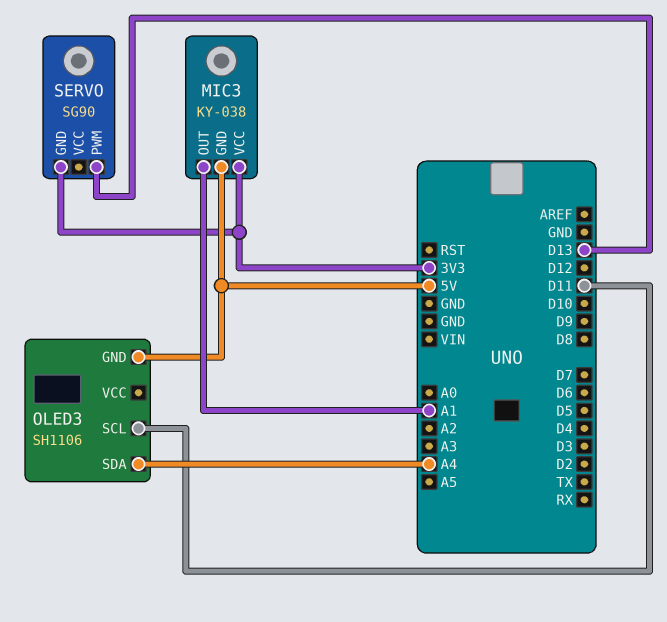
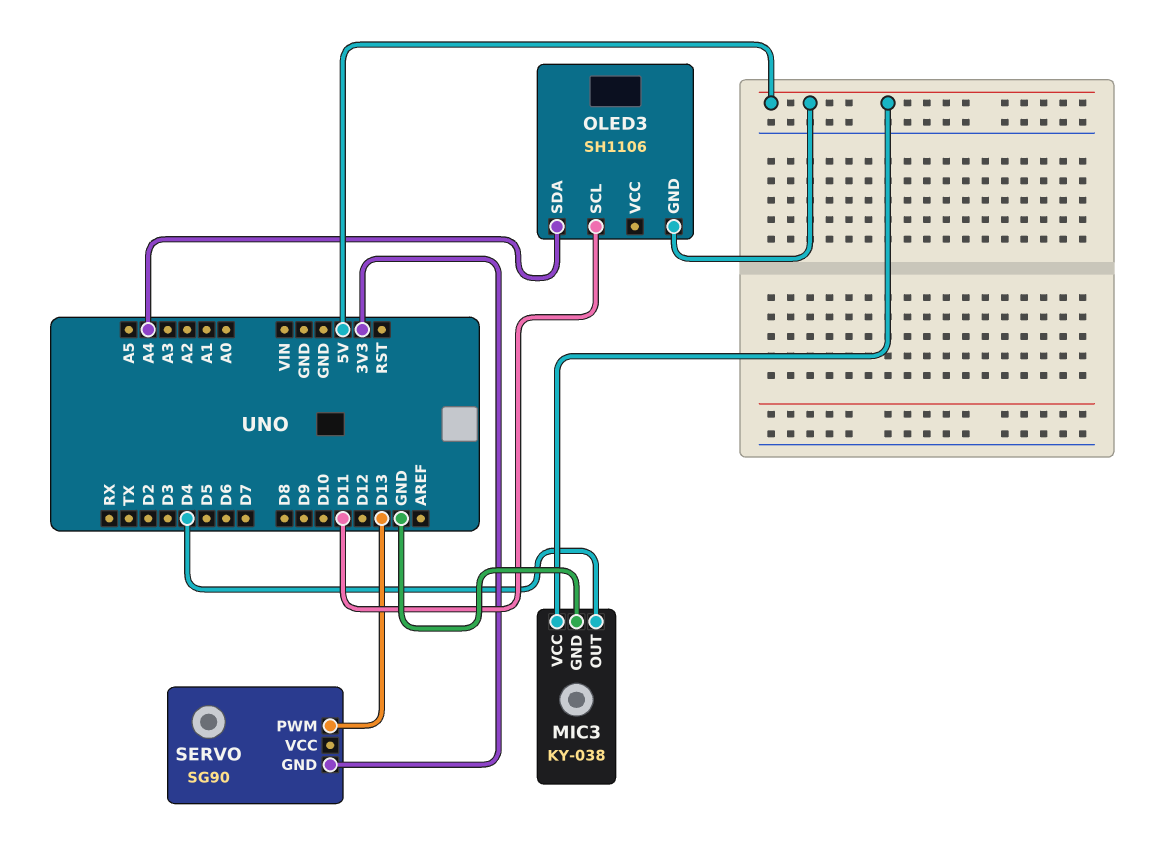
MIC3 pin GND: 5V -> GND
MIC3 pin OUT: A1 -> D4
MIC3 pin VCC: 3V3 -> 5V

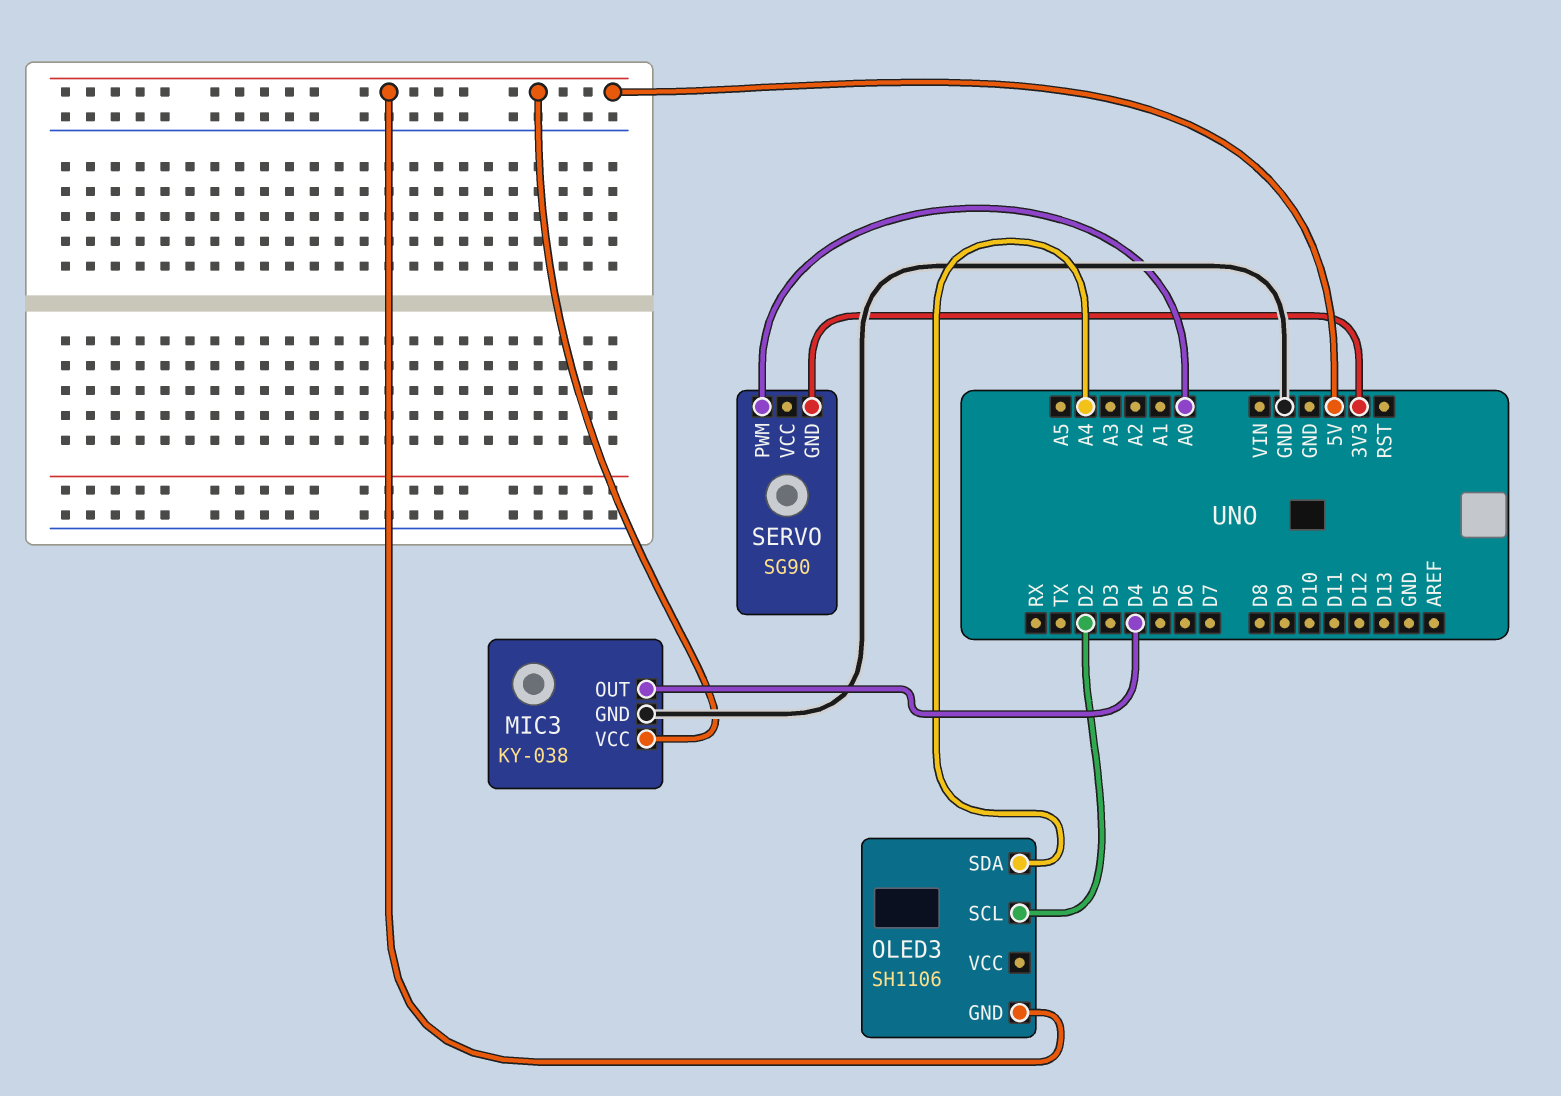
OLED3 pin SCL: D11 -> D2
SERVO pin PWM: D13 -> A0

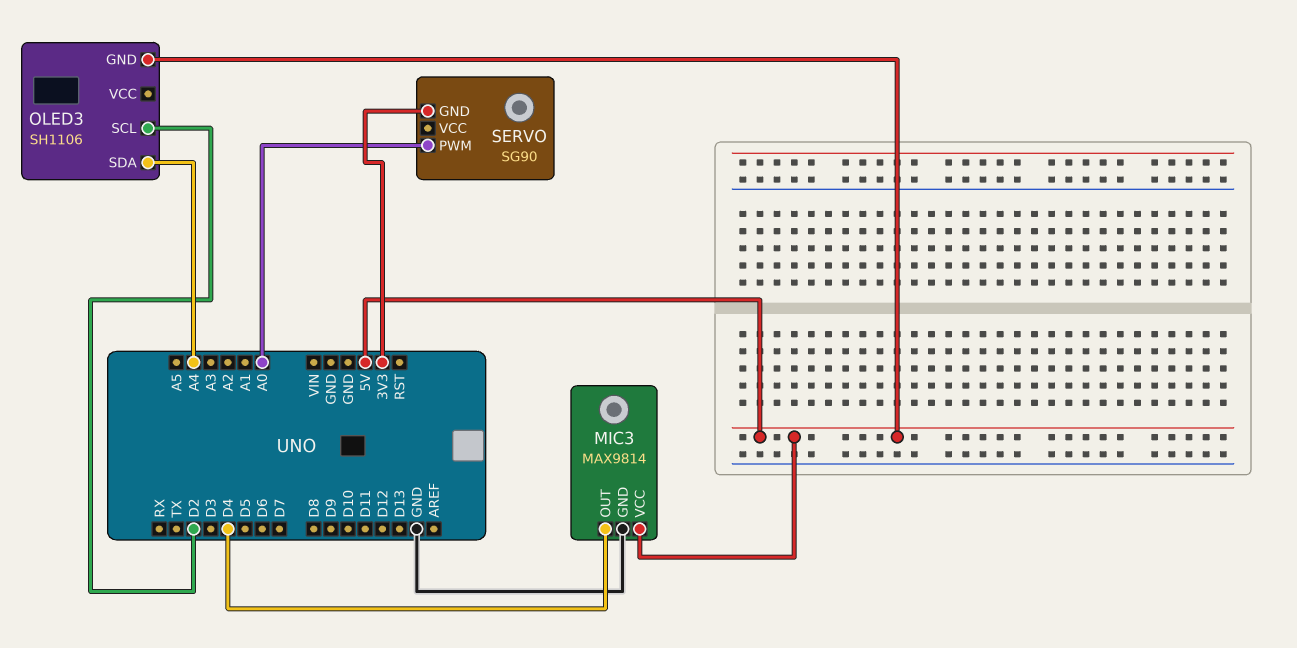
MIC3: KY-038 -> MAX9814

